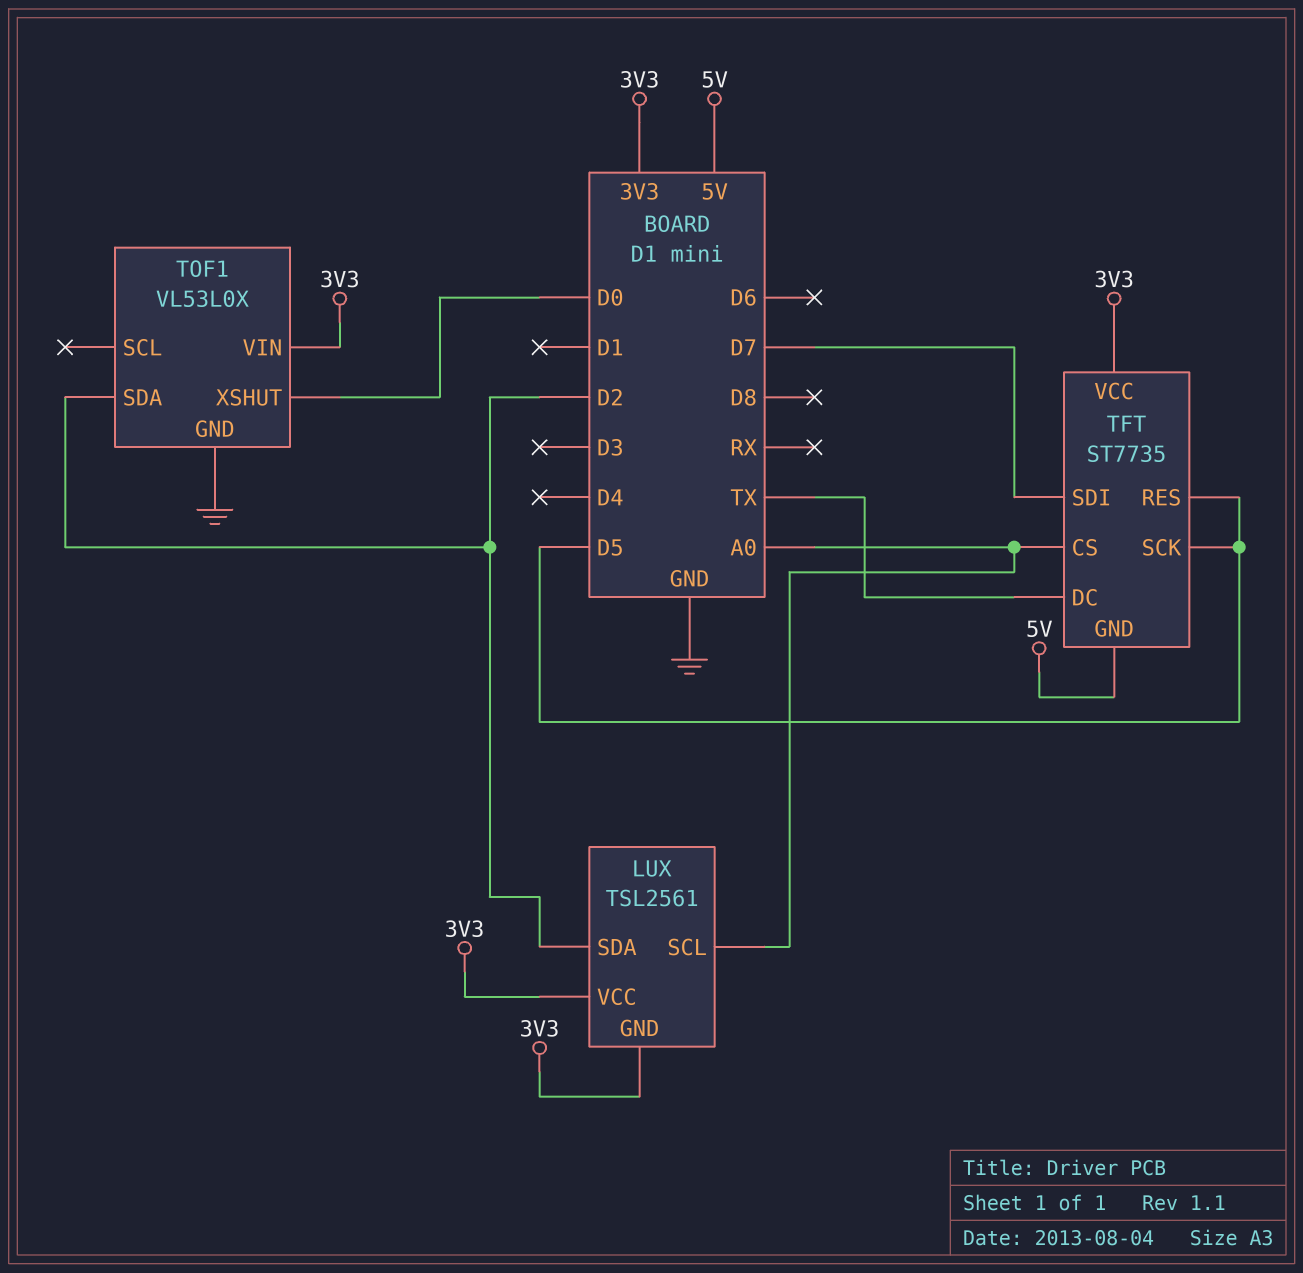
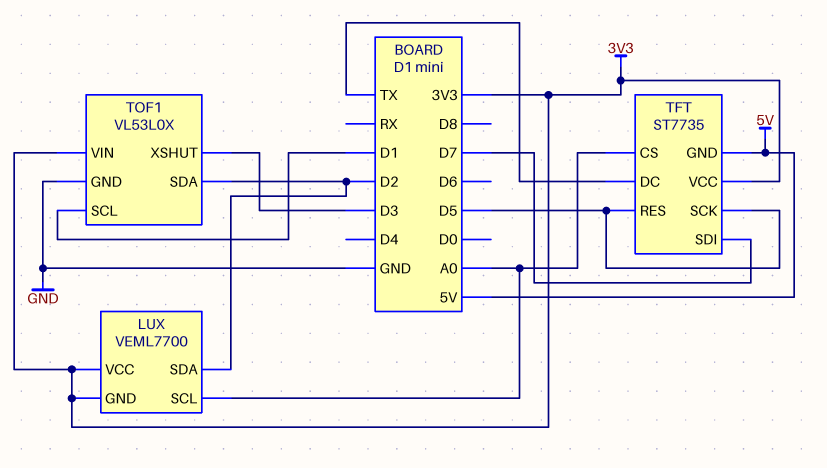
LUX: TSL2561 -> VEML7700
TOF1 pin SCL: none -> D1
TOF1 pin XSHUT: D0 -> D3

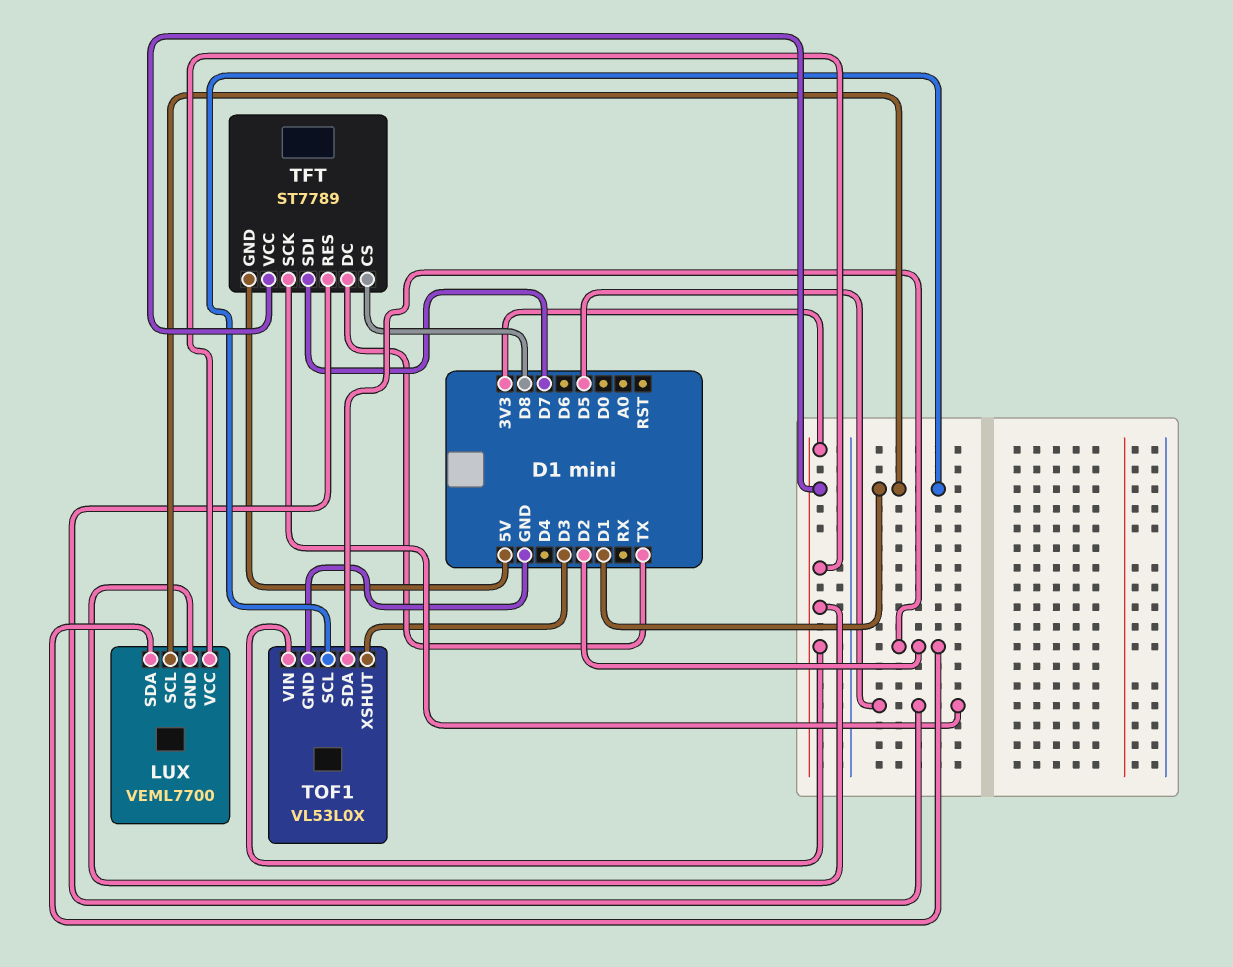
LUX pin SCL: A0 -> D1
TFT: ST7735 -> ST7789
TFT pin CS: A0 -> D8

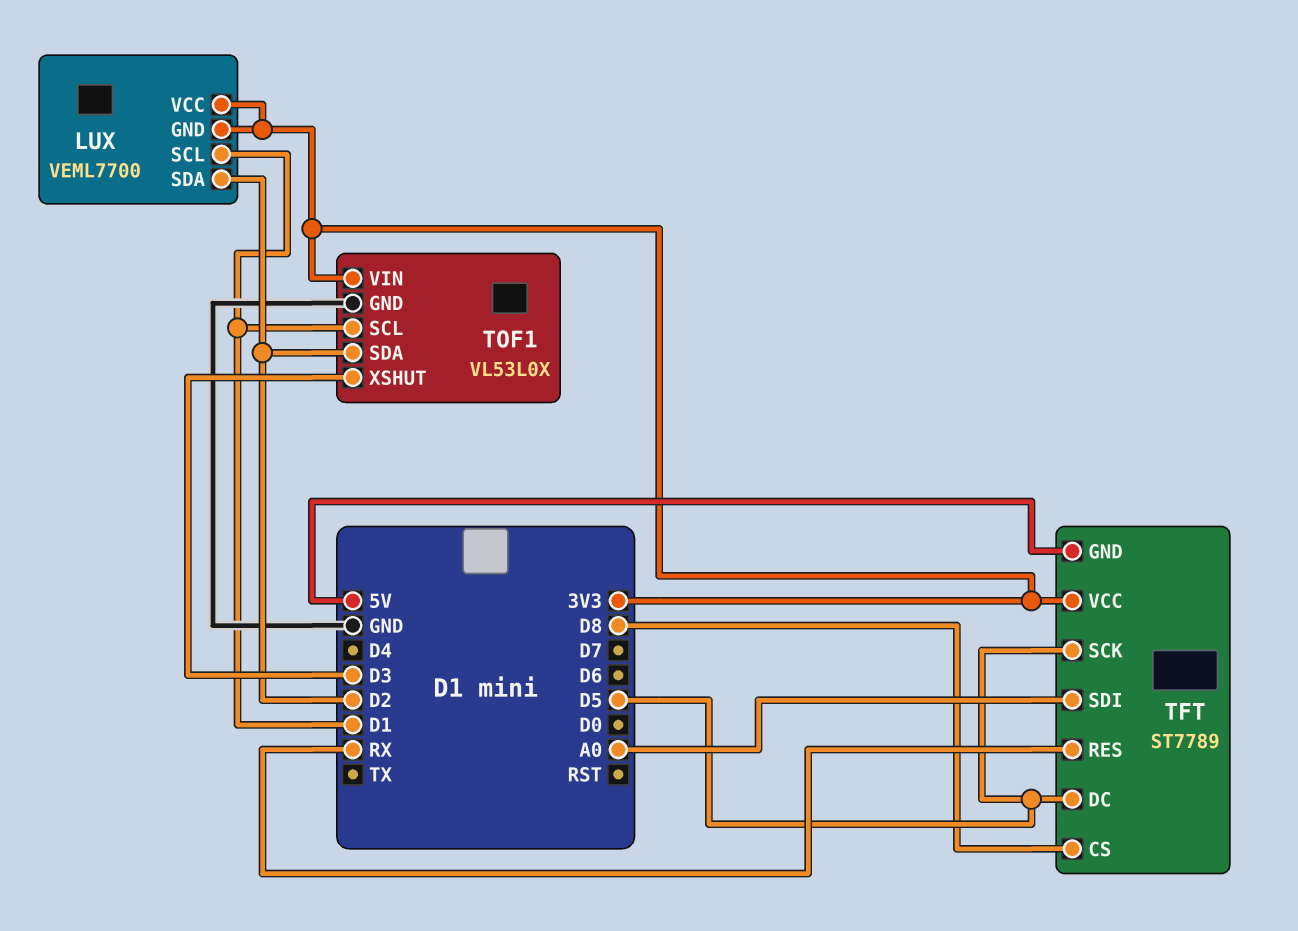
TFT pin DC: TX -> D5
TFT pin RES: D5 -> RX
TFT pin SDI: D7 -> A0

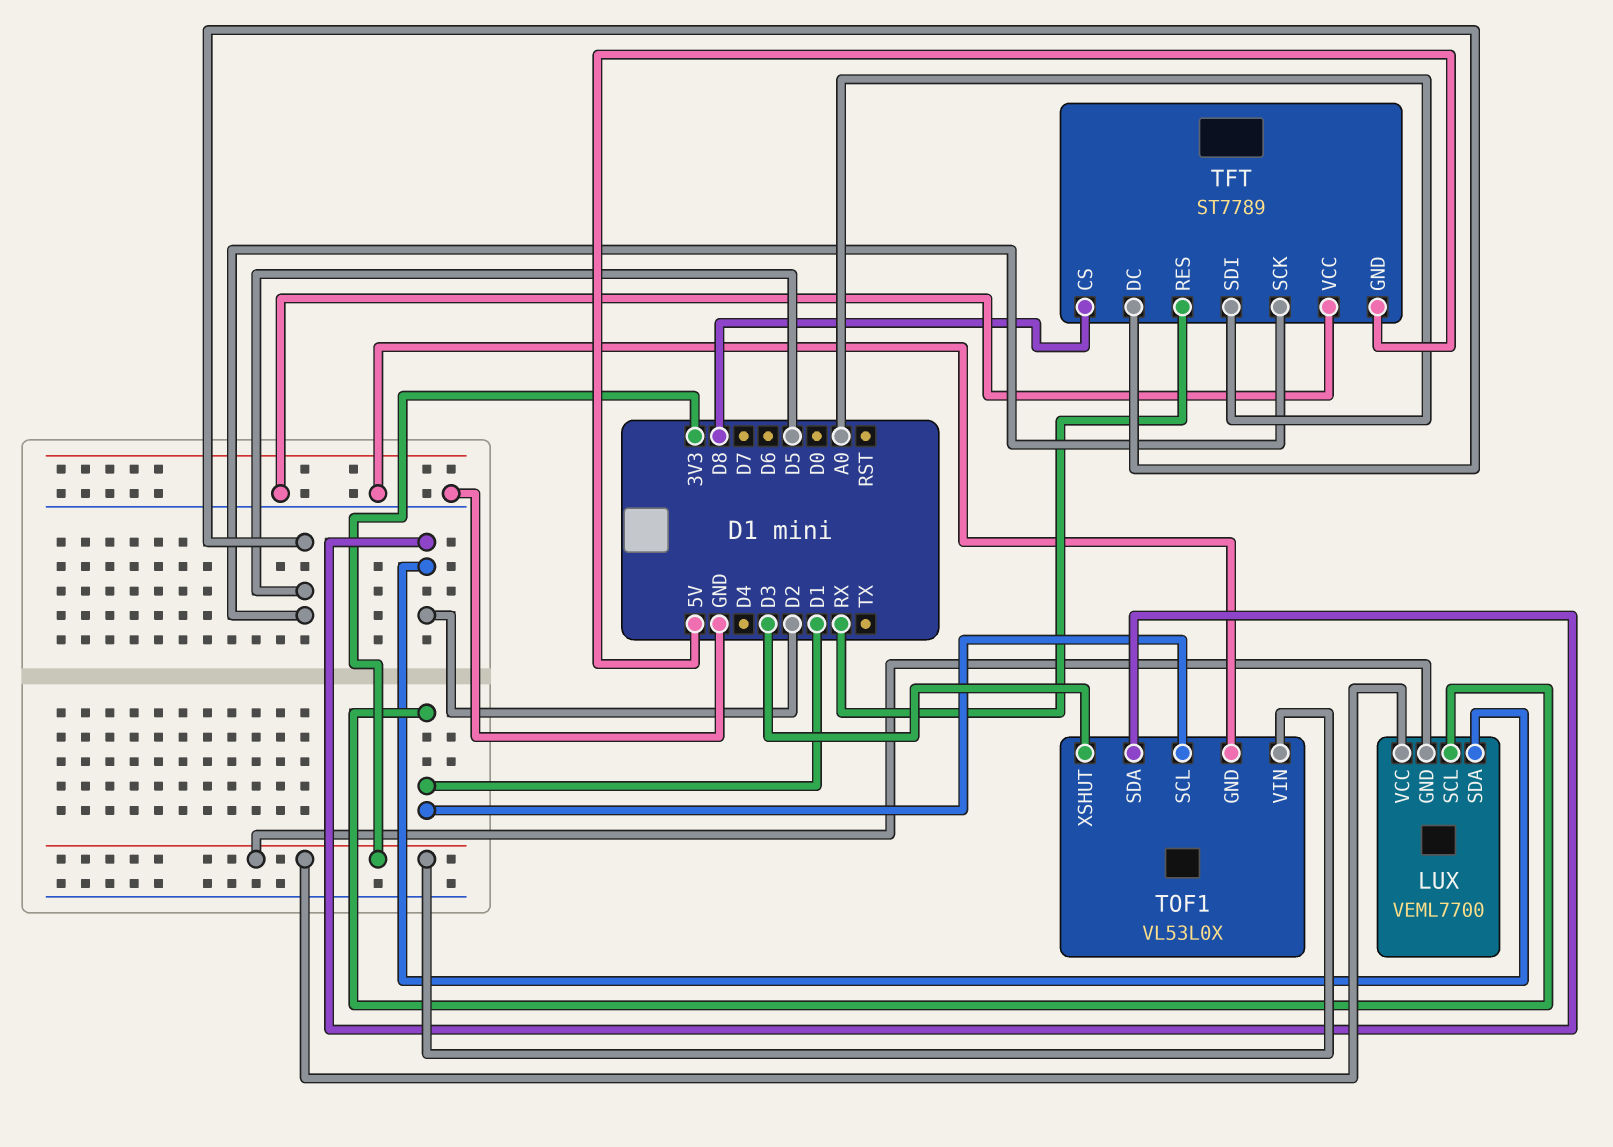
TFT pin VCC: 3V3 -> GND

